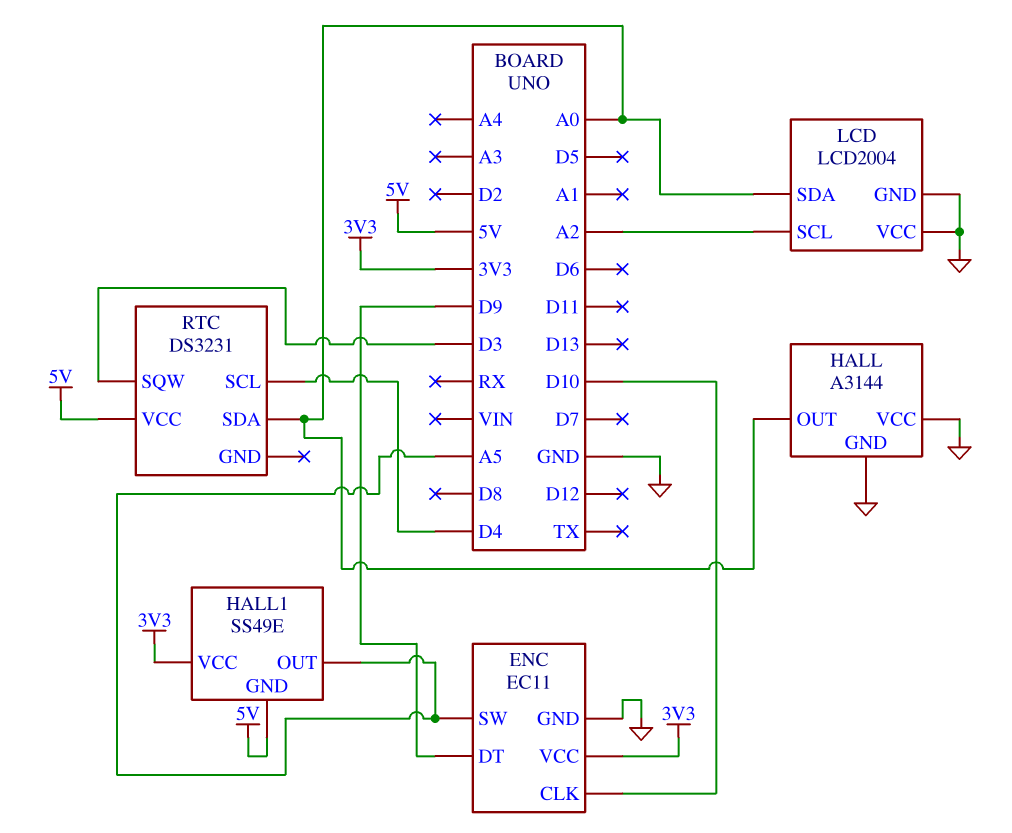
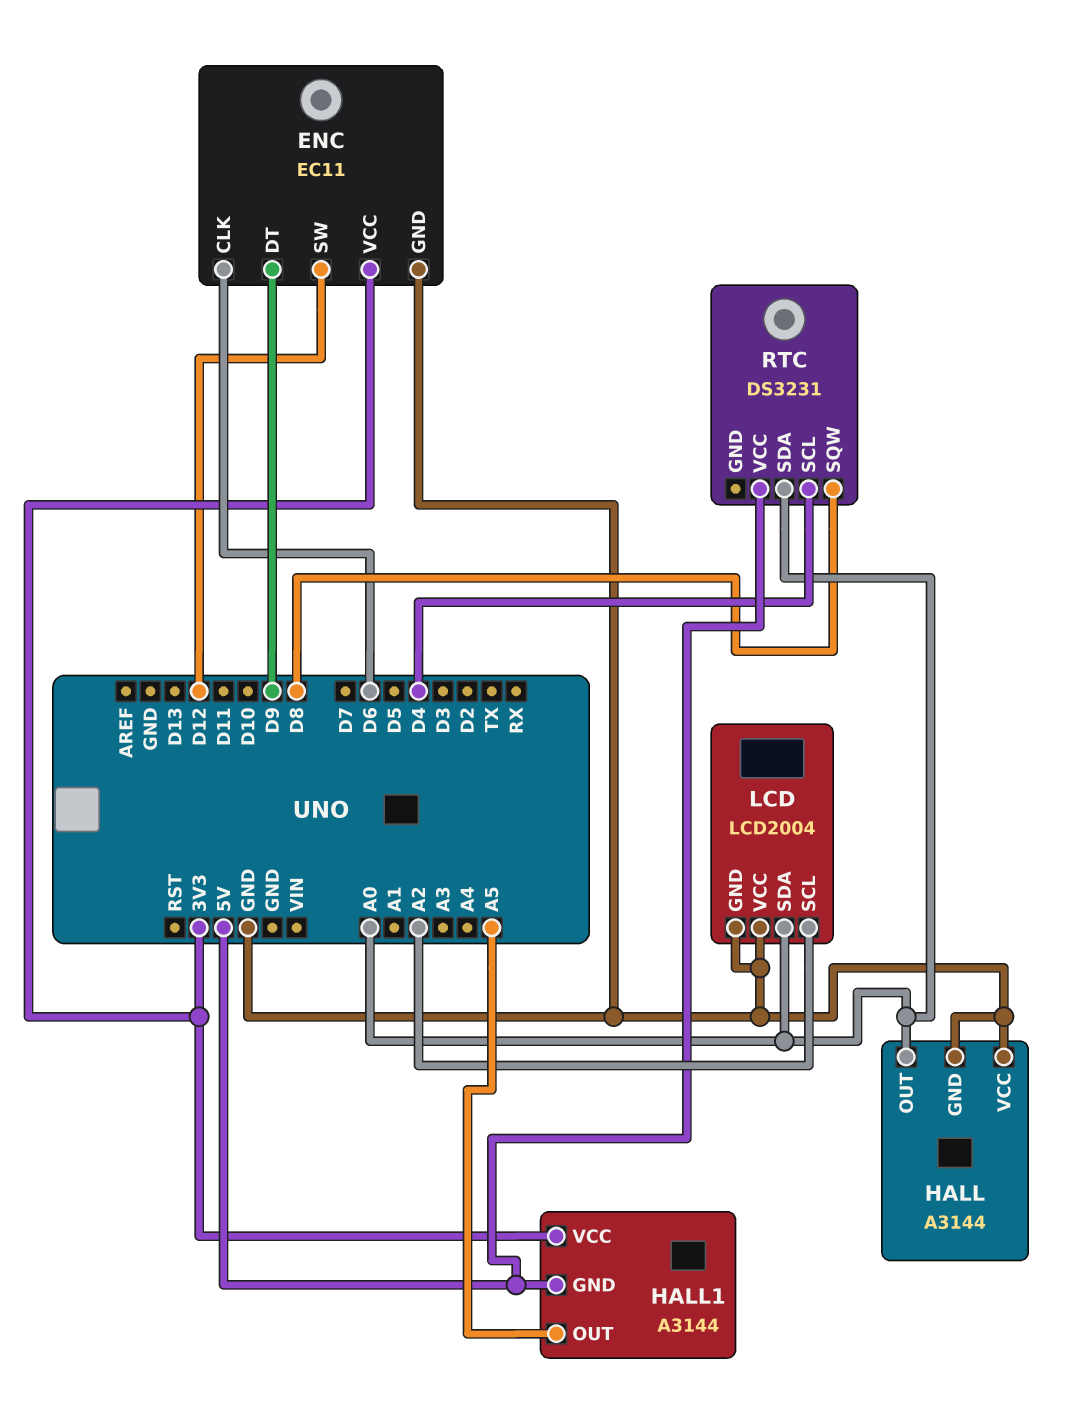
ENC pin CLK: D10 -> D6
ENC pin SW: A5 -> D12
HALL1: SS49E -> A3144
RTC pin SQW: D3 -> D8

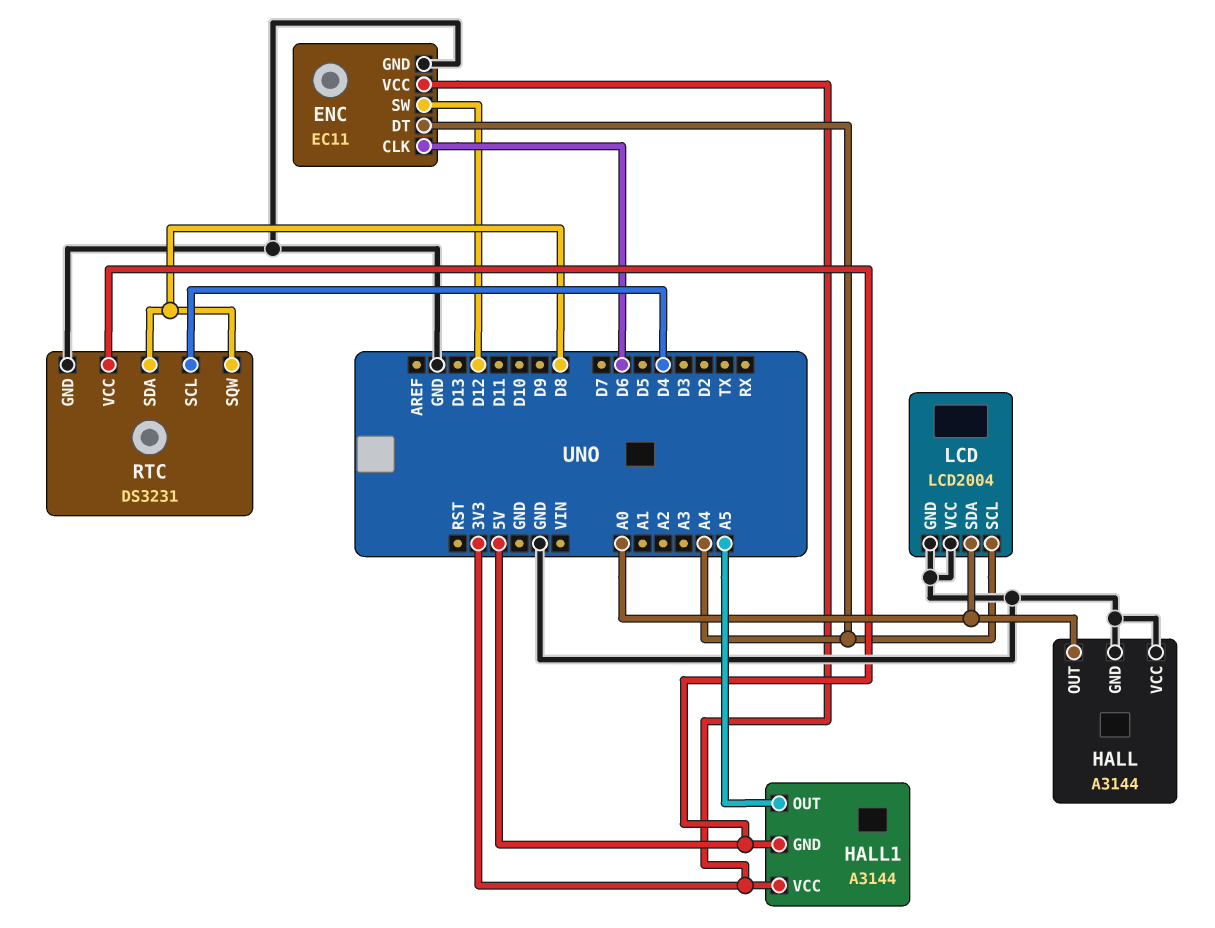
ENC pin DT: D9 -> A4
LCD pin SCL: A2 -> A4
RTC pin GND: none -> GND
RTC pin SDA: A0 -> D8

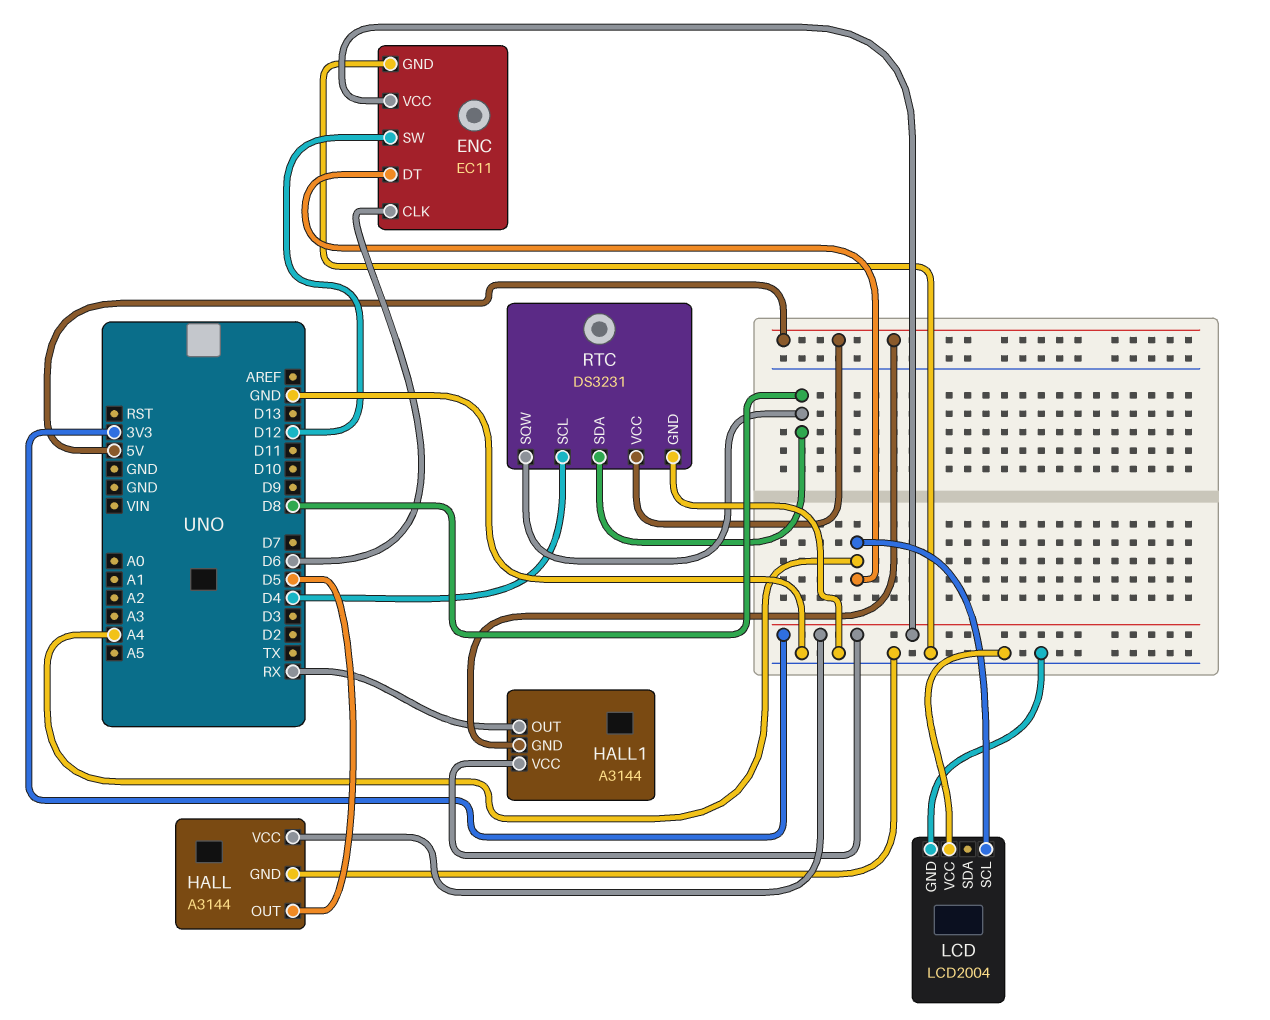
HALL pin OUT: A0 -> D5
HALL pin VCC: GND -> 3V3
HALL1 pin OUT: A5 -> RX
LCD pin SDA: A0 -> none

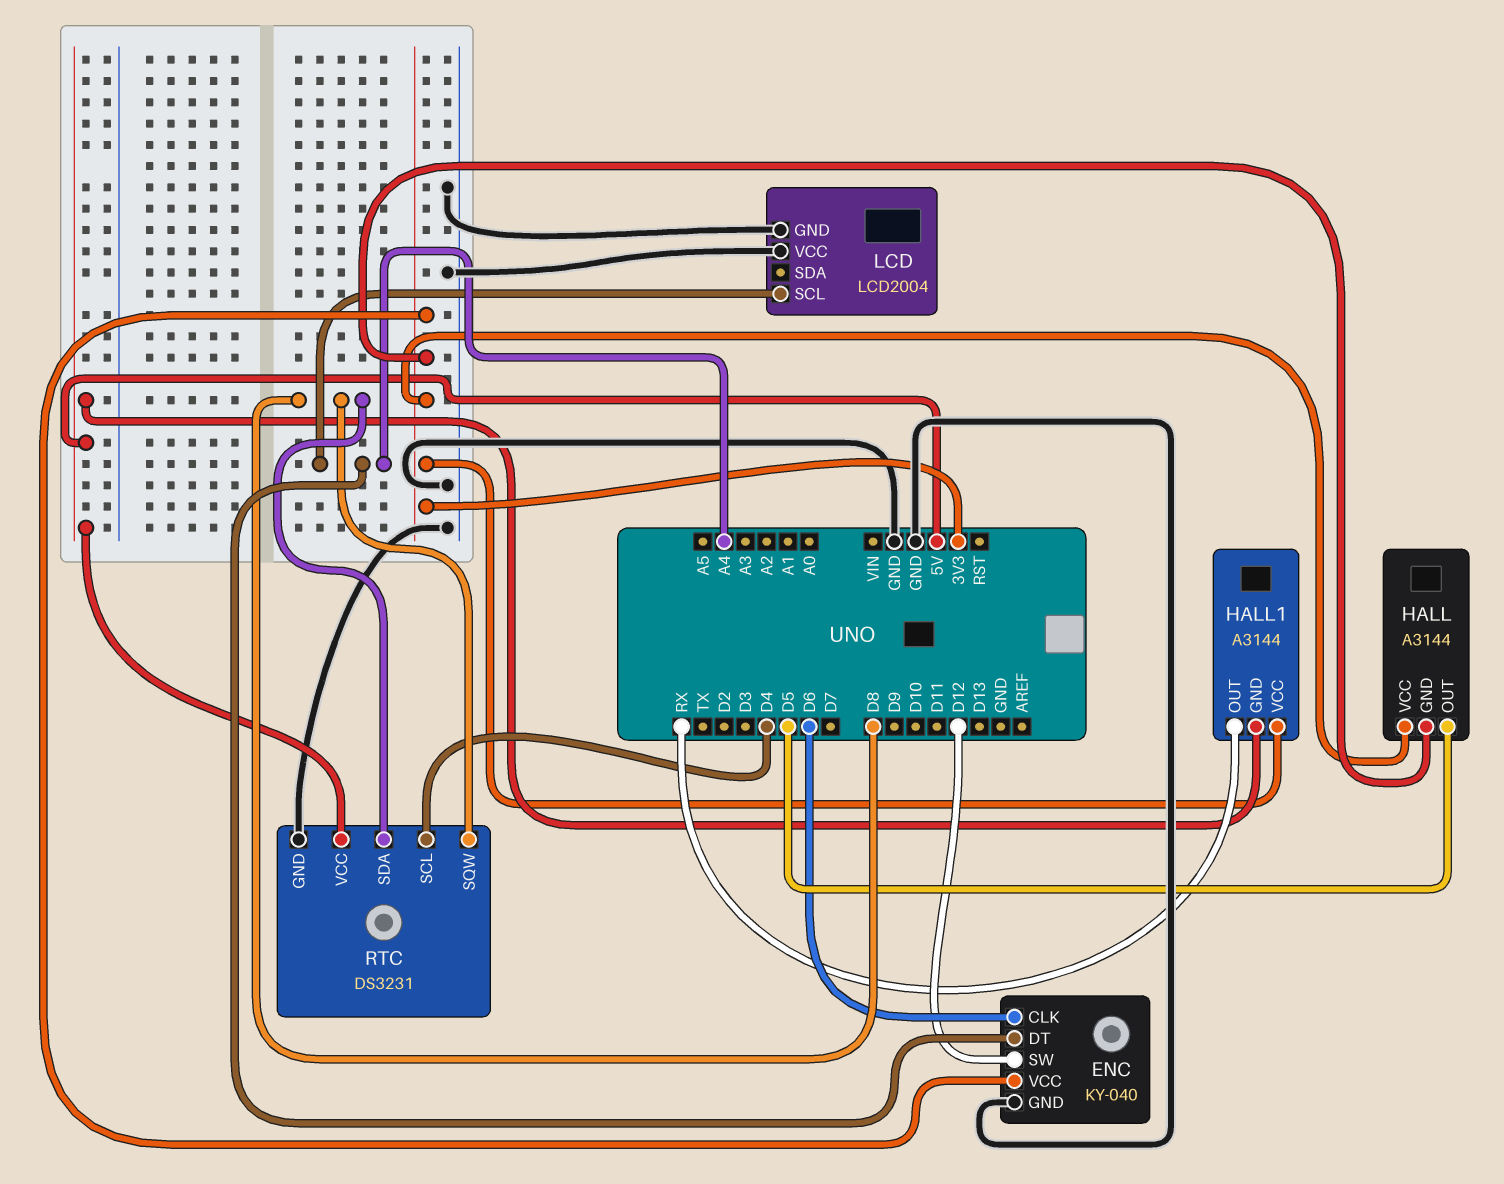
ENC: EC11 -> KY-040
HALL pin GND: GND -> 3V3

